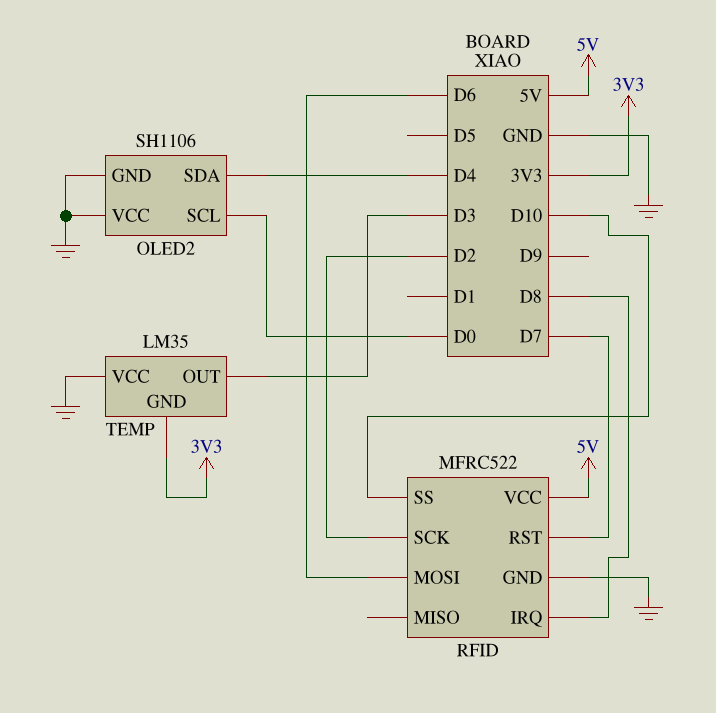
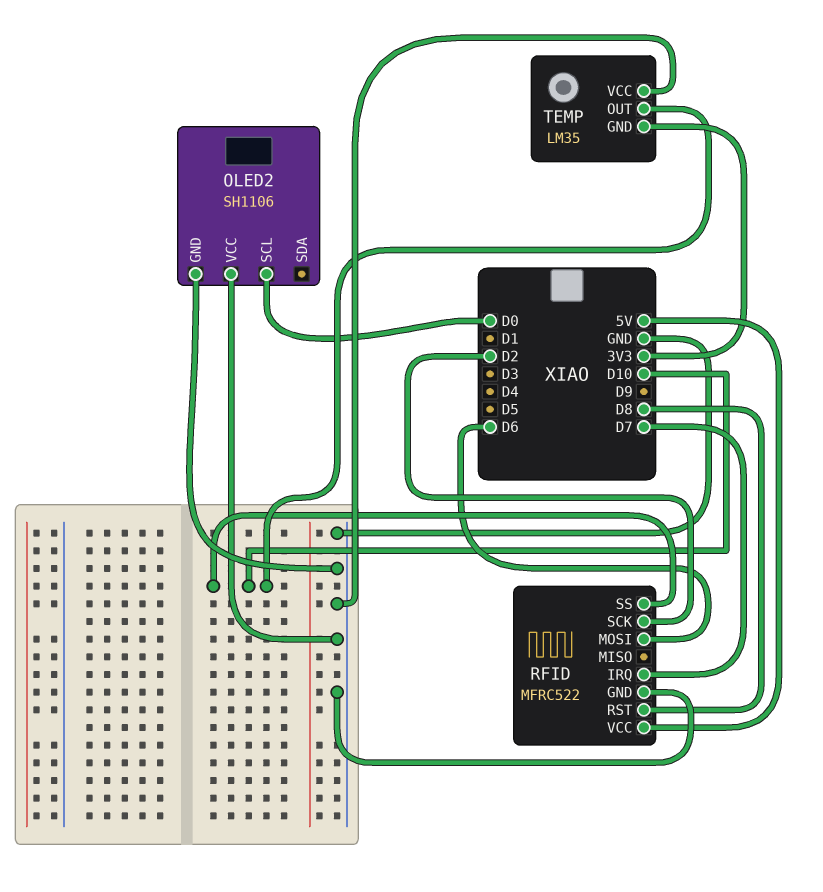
OLED2 pin SDA: D4 -> none
RFID pin IRQ: D8 -> D7
RFID pin RST: D7 -> D8
TEMP pin OUT: D3 -> D10

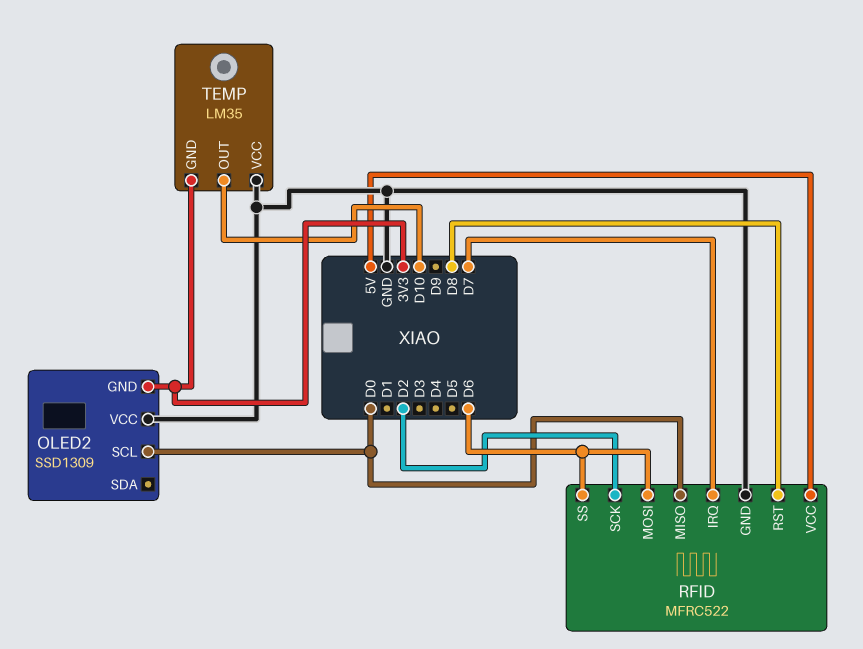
OLED2: SH1106 -> SSD1309
OLED2 pin GND: GND -> 3V3
RFID pin MISO: none -> D0
RFID pin SS: D10 -> D6

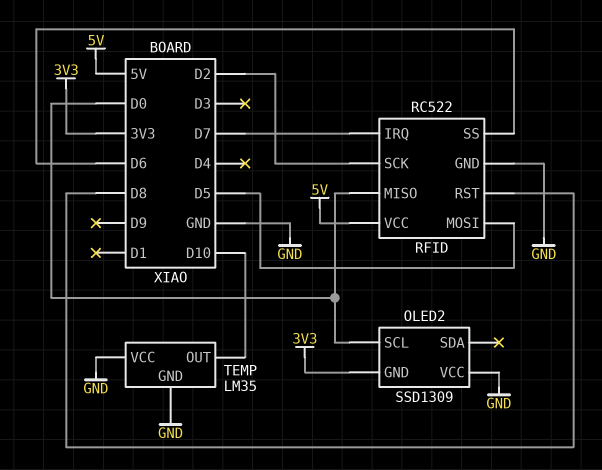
RFID: MFRC522 -> RC522
RFID pin MOSI: D6 -> D5
TEMP pin GND: 3V3 -> GND

